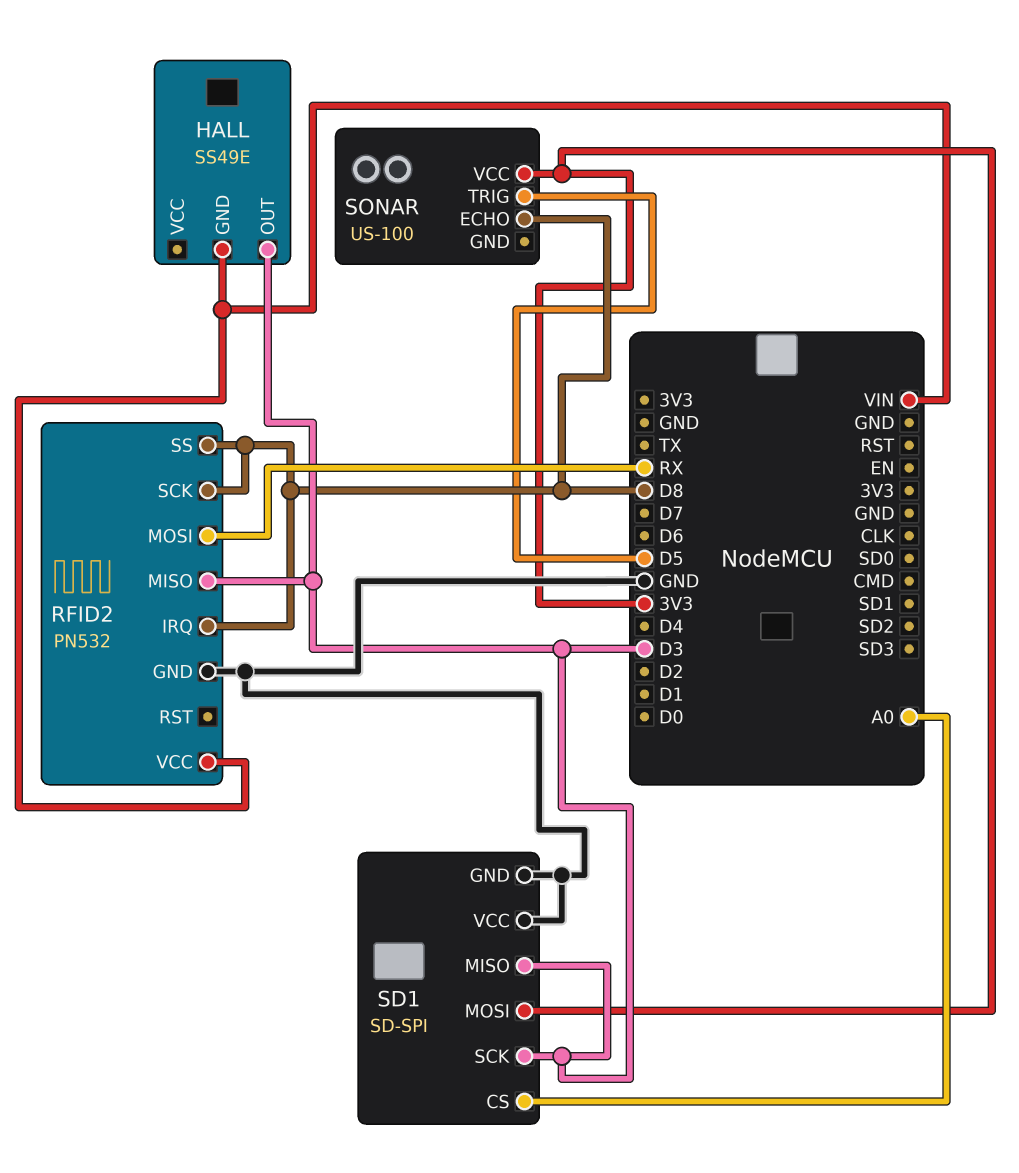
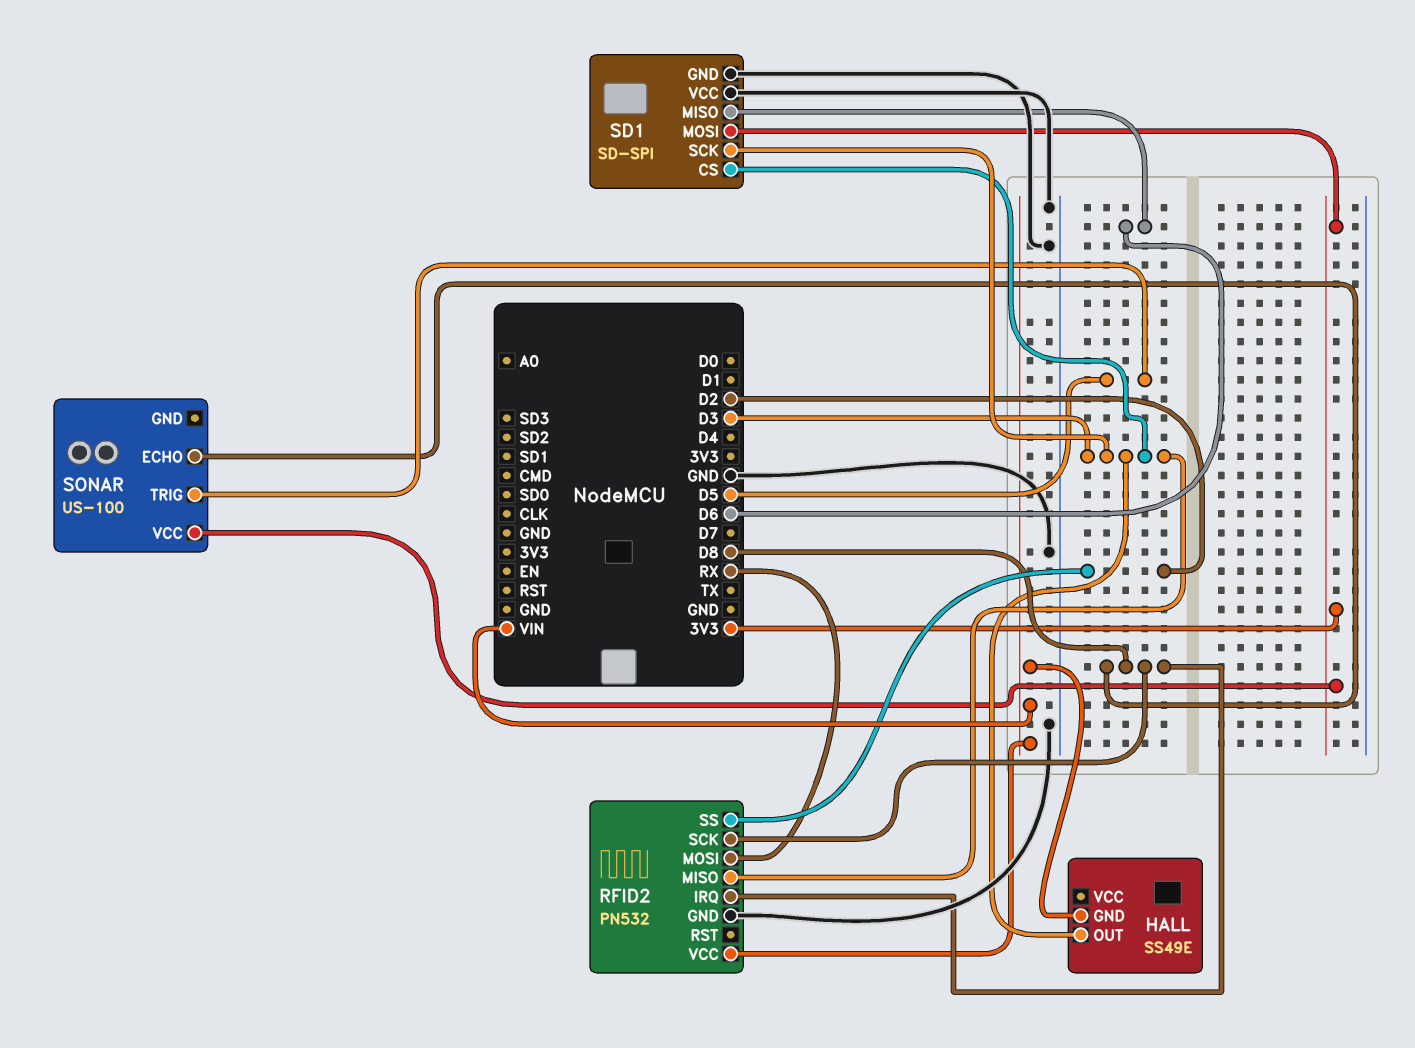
RFID2 pin SS: D8 -> D2
SD1 pin CS: A0 -> D3
SD1 pin MISO: D3 -> D6

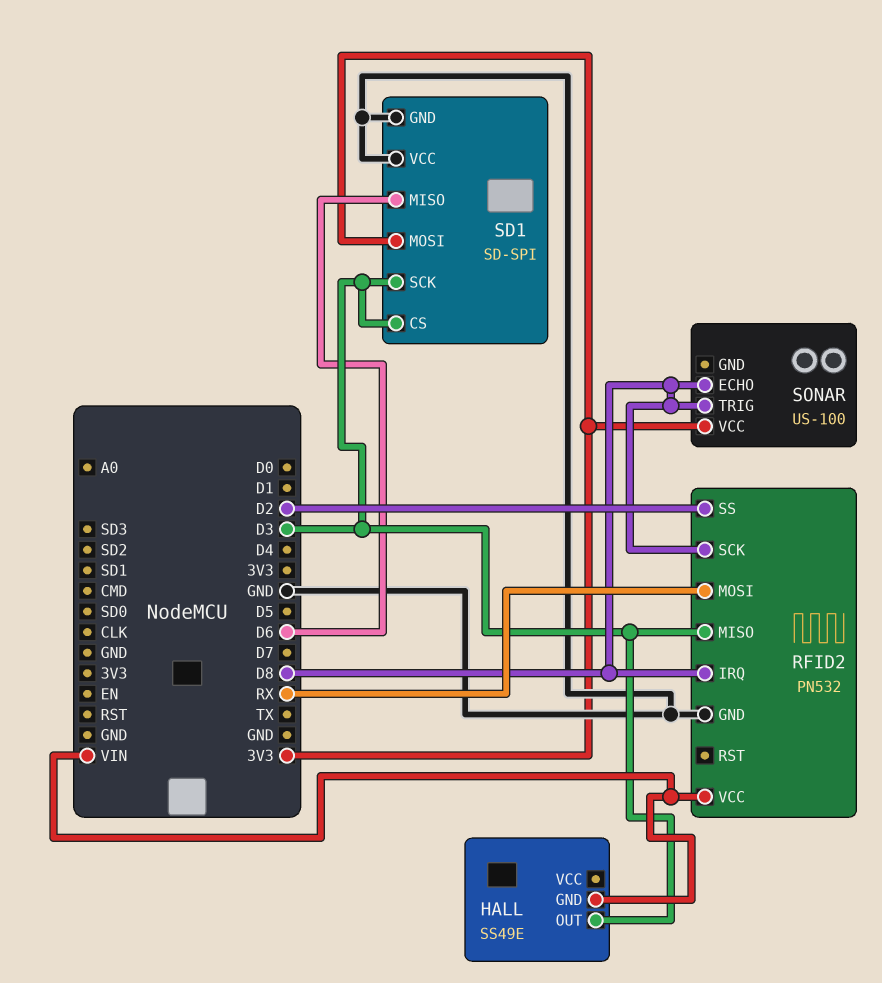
SONAR pin TRIG: D5 -> D8

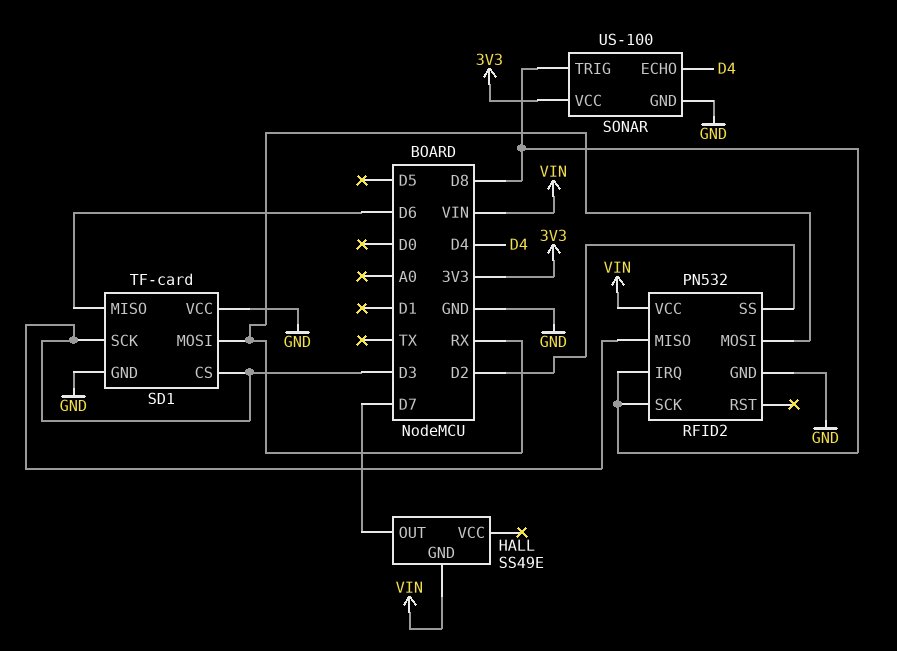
HALL pin OUT: D3 -> D7
SD1: SD-SPI -> TF-card
SD1 pin MOSI: 3V3 -> RX
SONAR pin ECHO: D8 -> D4
SONAR pin GND: none -> GND

